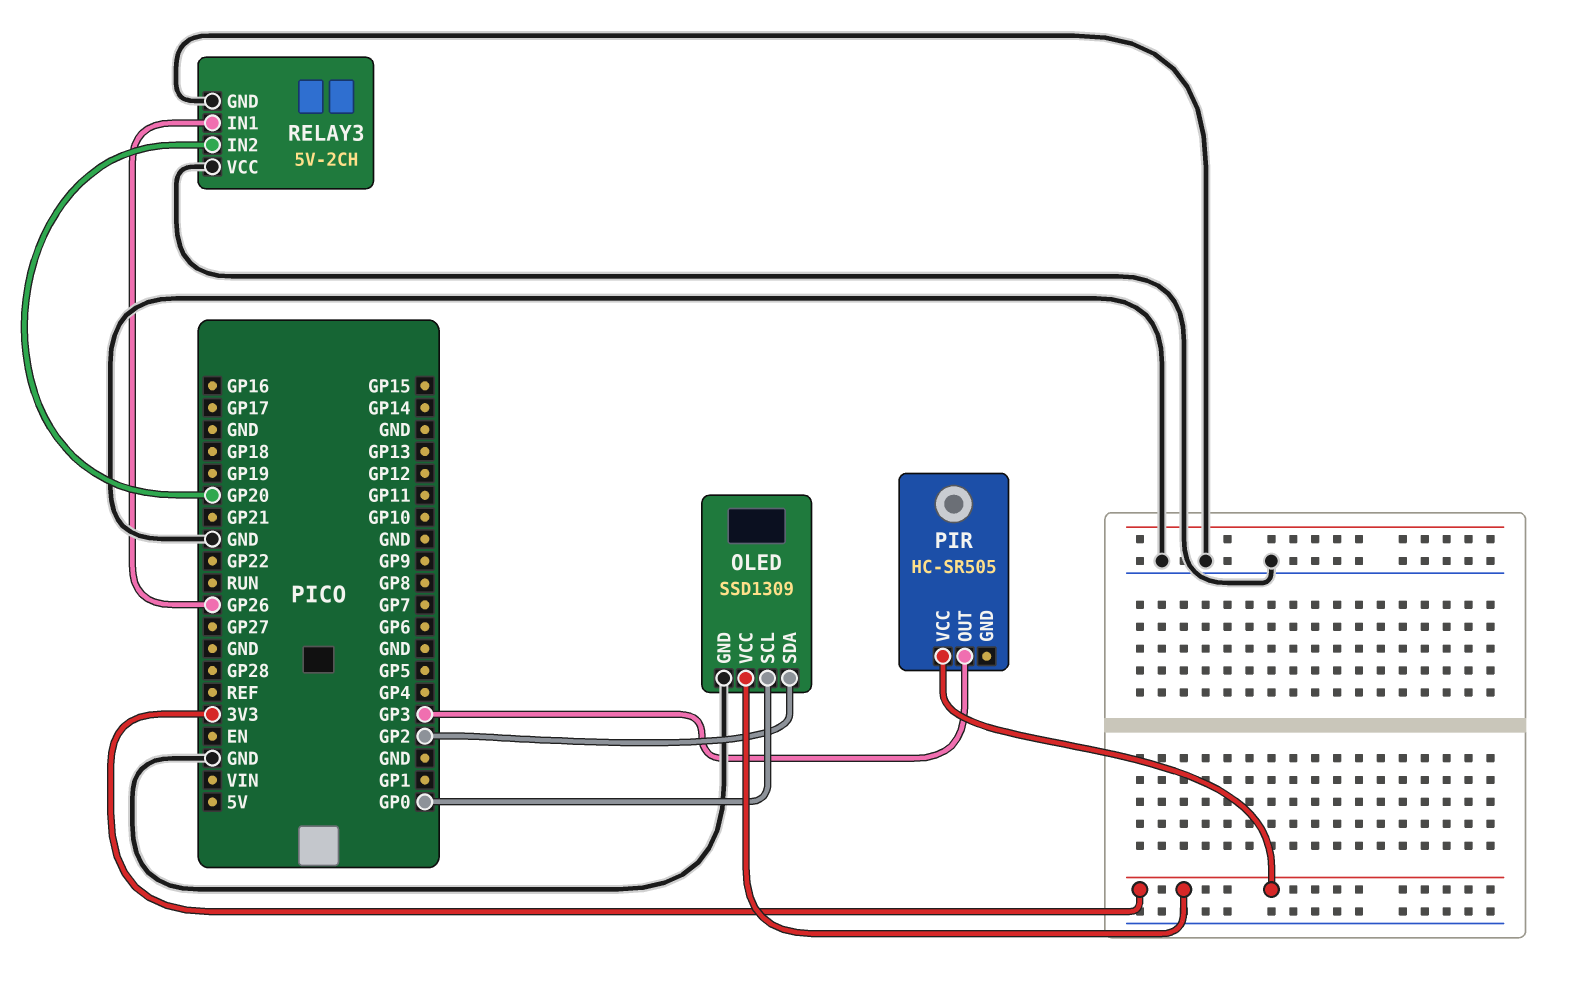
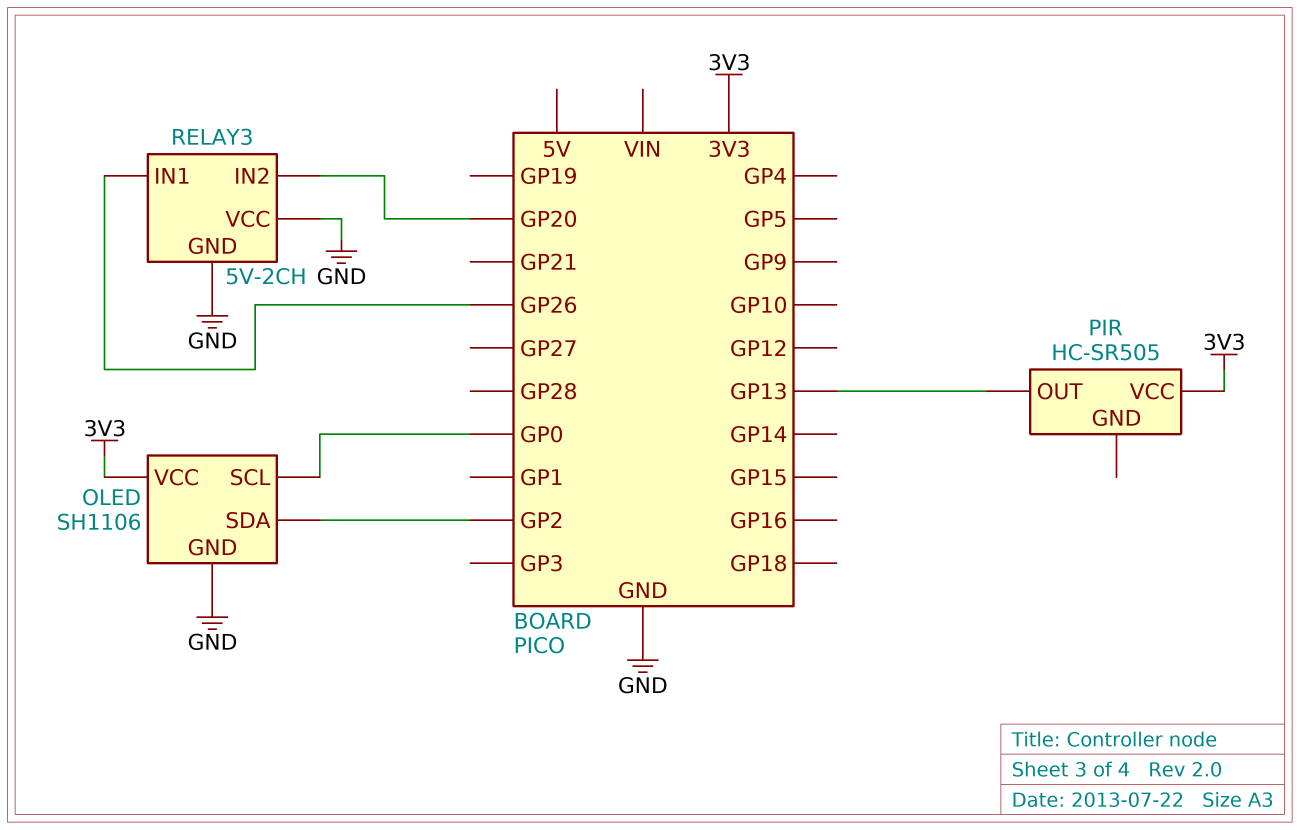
OLED: SSD1309 -> SH1106
PIR pin OUT: GP3 -> GP13

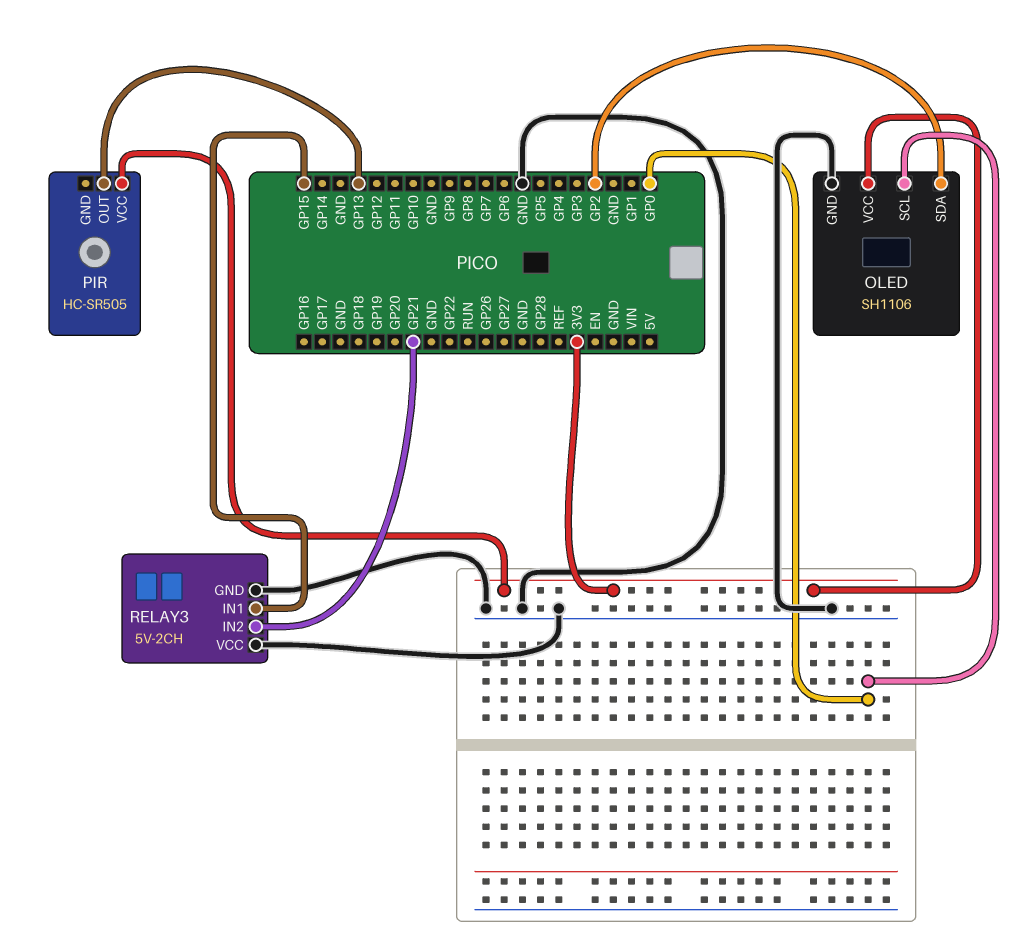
RELAY3 pin IN1: GP26 -> GP15
RELAY3 pin IN2: GP20 -> GP21

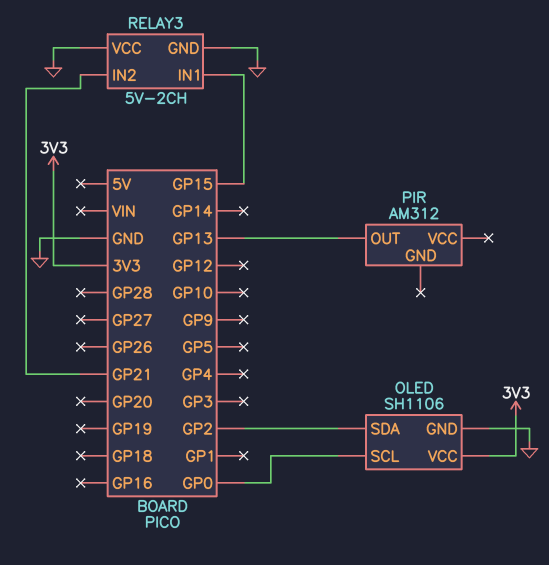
PIR: HC-SR505 -> AM312
PIR pin VCC: 3V3 -> none

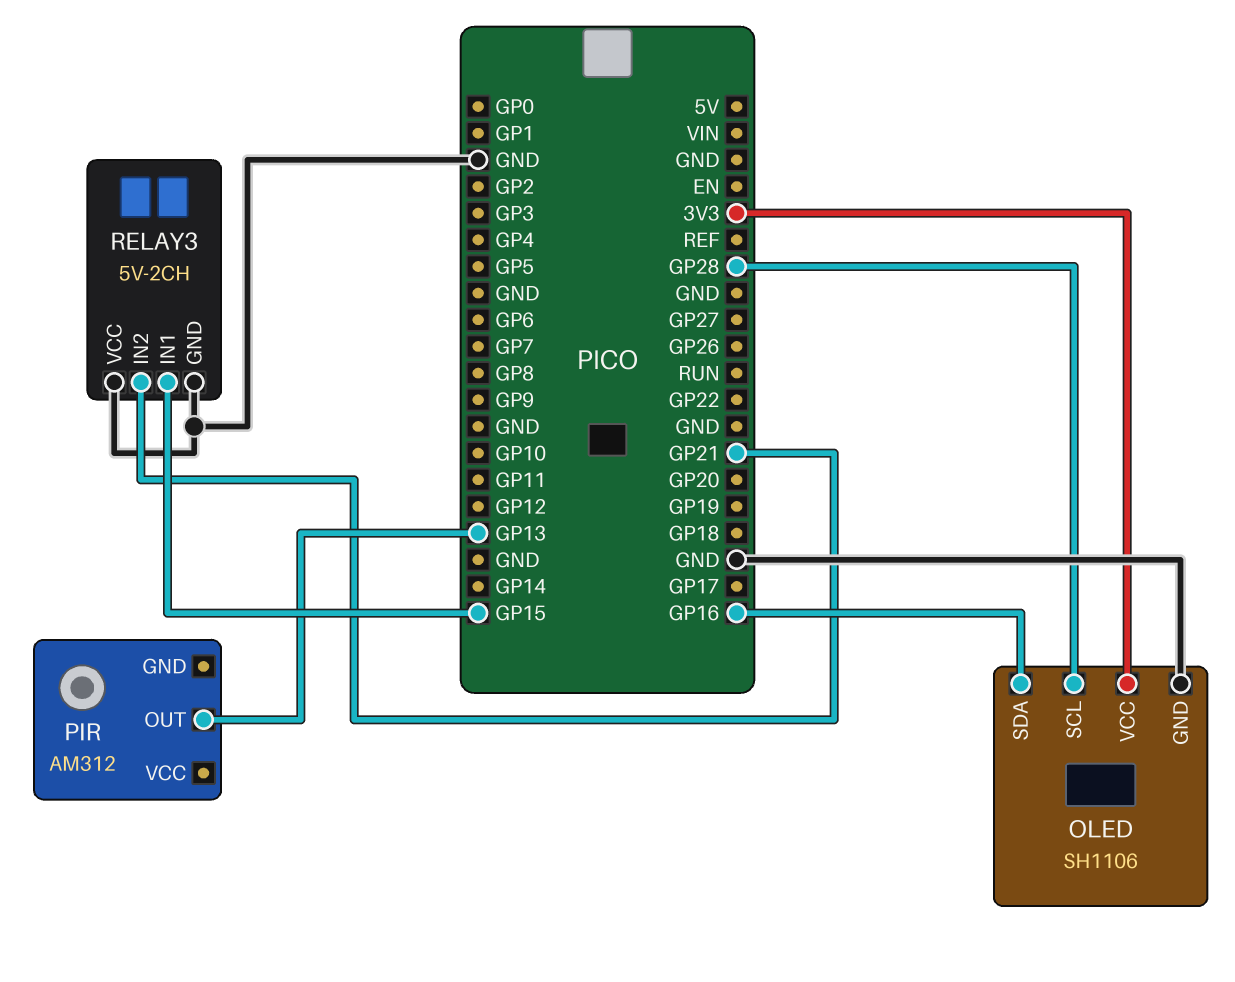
OLED pin SCL: GP0 -> GP28
OLED pin SDA: GP2 -> GP16

